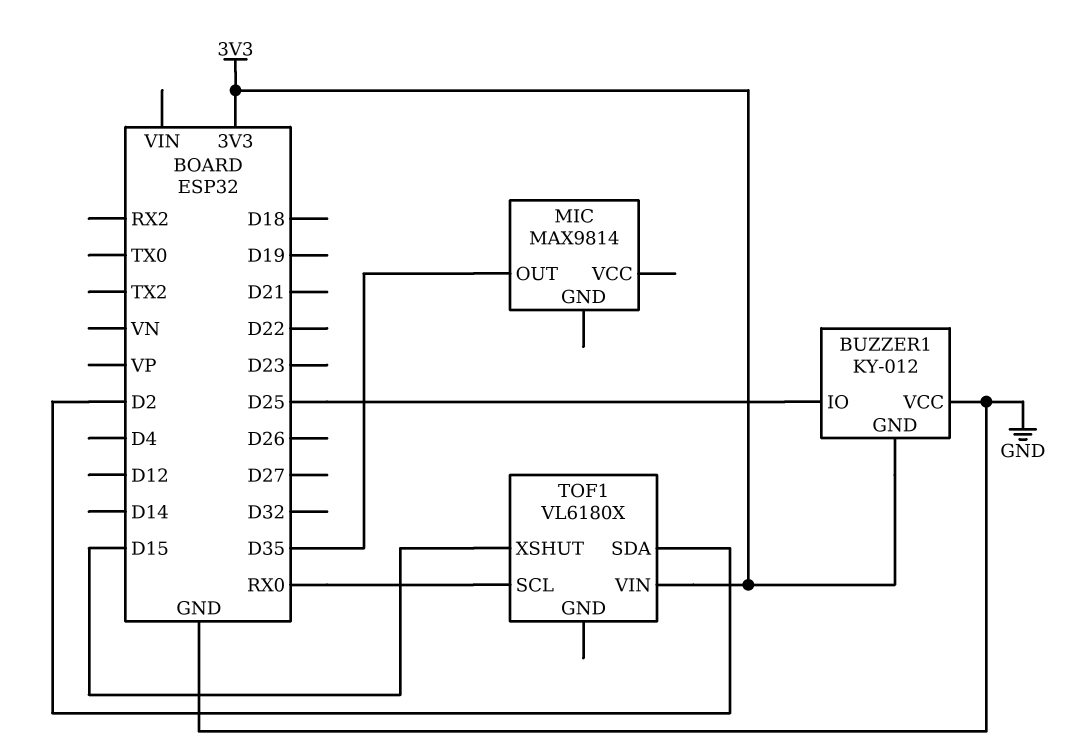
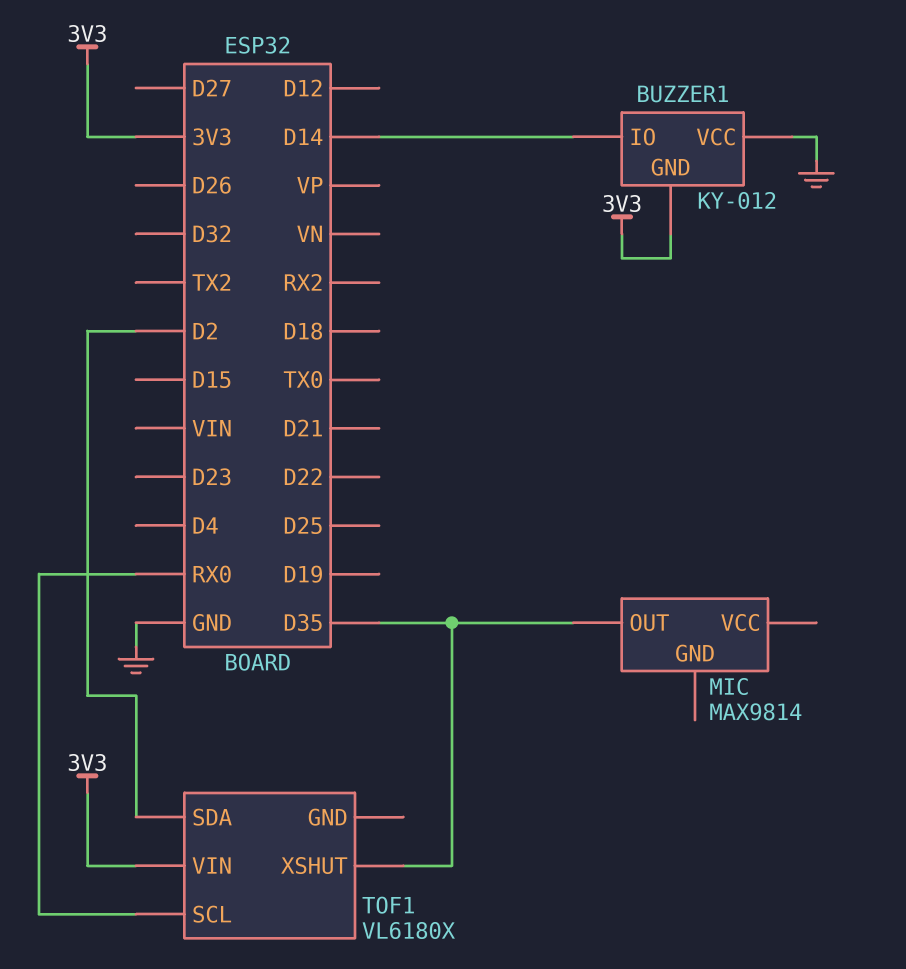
BUZZER1 pin IO: D25 -> D14
TOF1 pin XSHUT: D15 -> D35

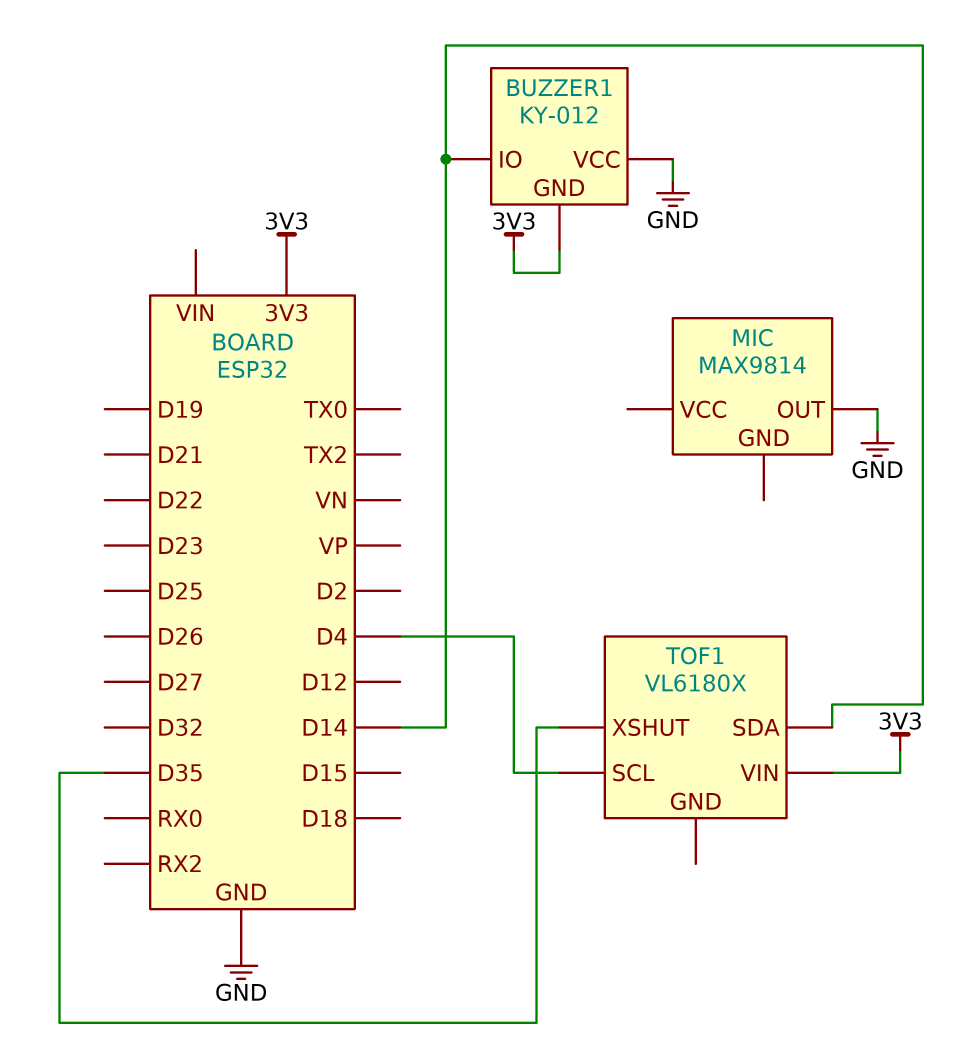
MIC pin OUT: D35 -> GND
TOF1 pin SCL: RX0 -> D4
TOF1 pin SDA: D2 -> D14

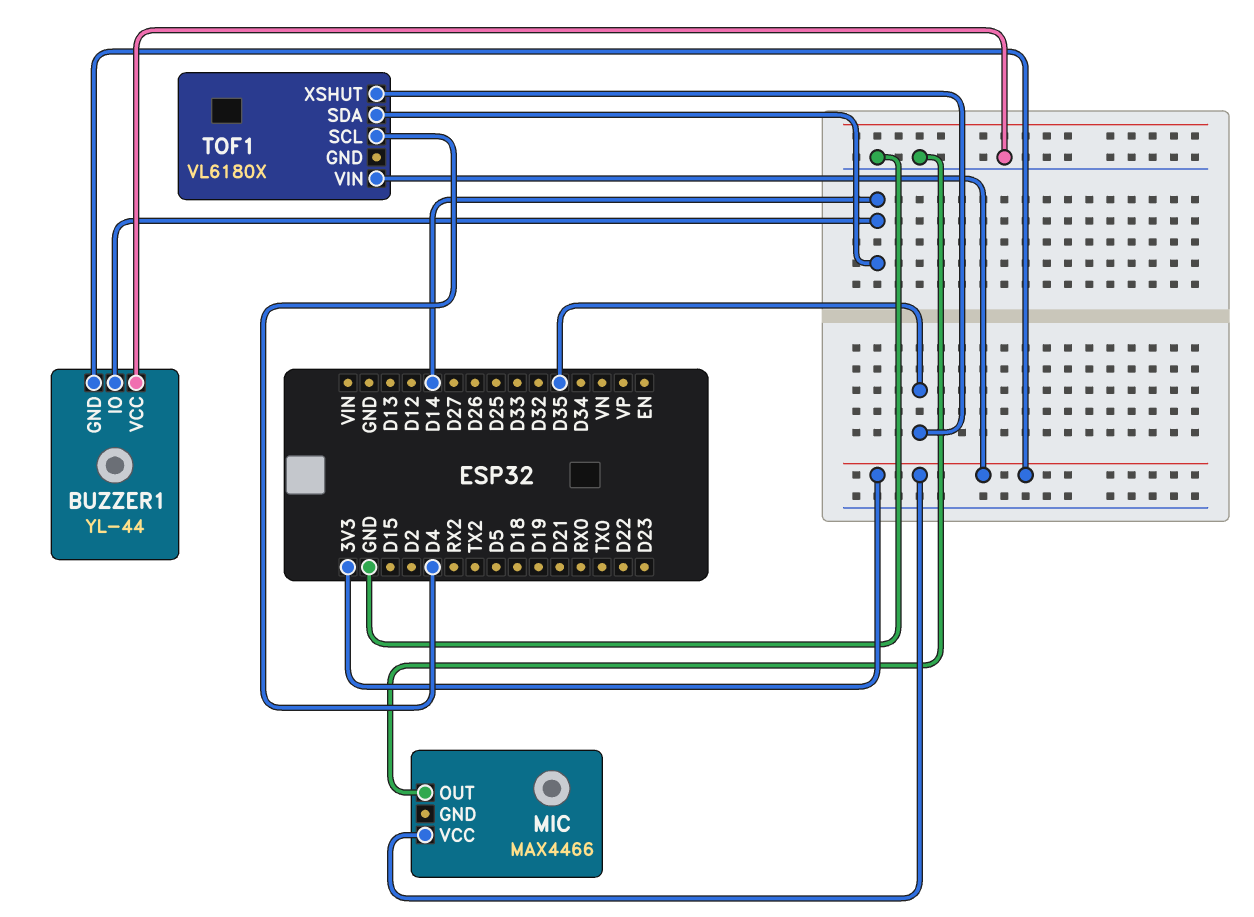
BUZZER1: KY-012 -> YL-44
MIC: MAX9814 -> MAX4466
MIC pin VCC: none -> 3V3

